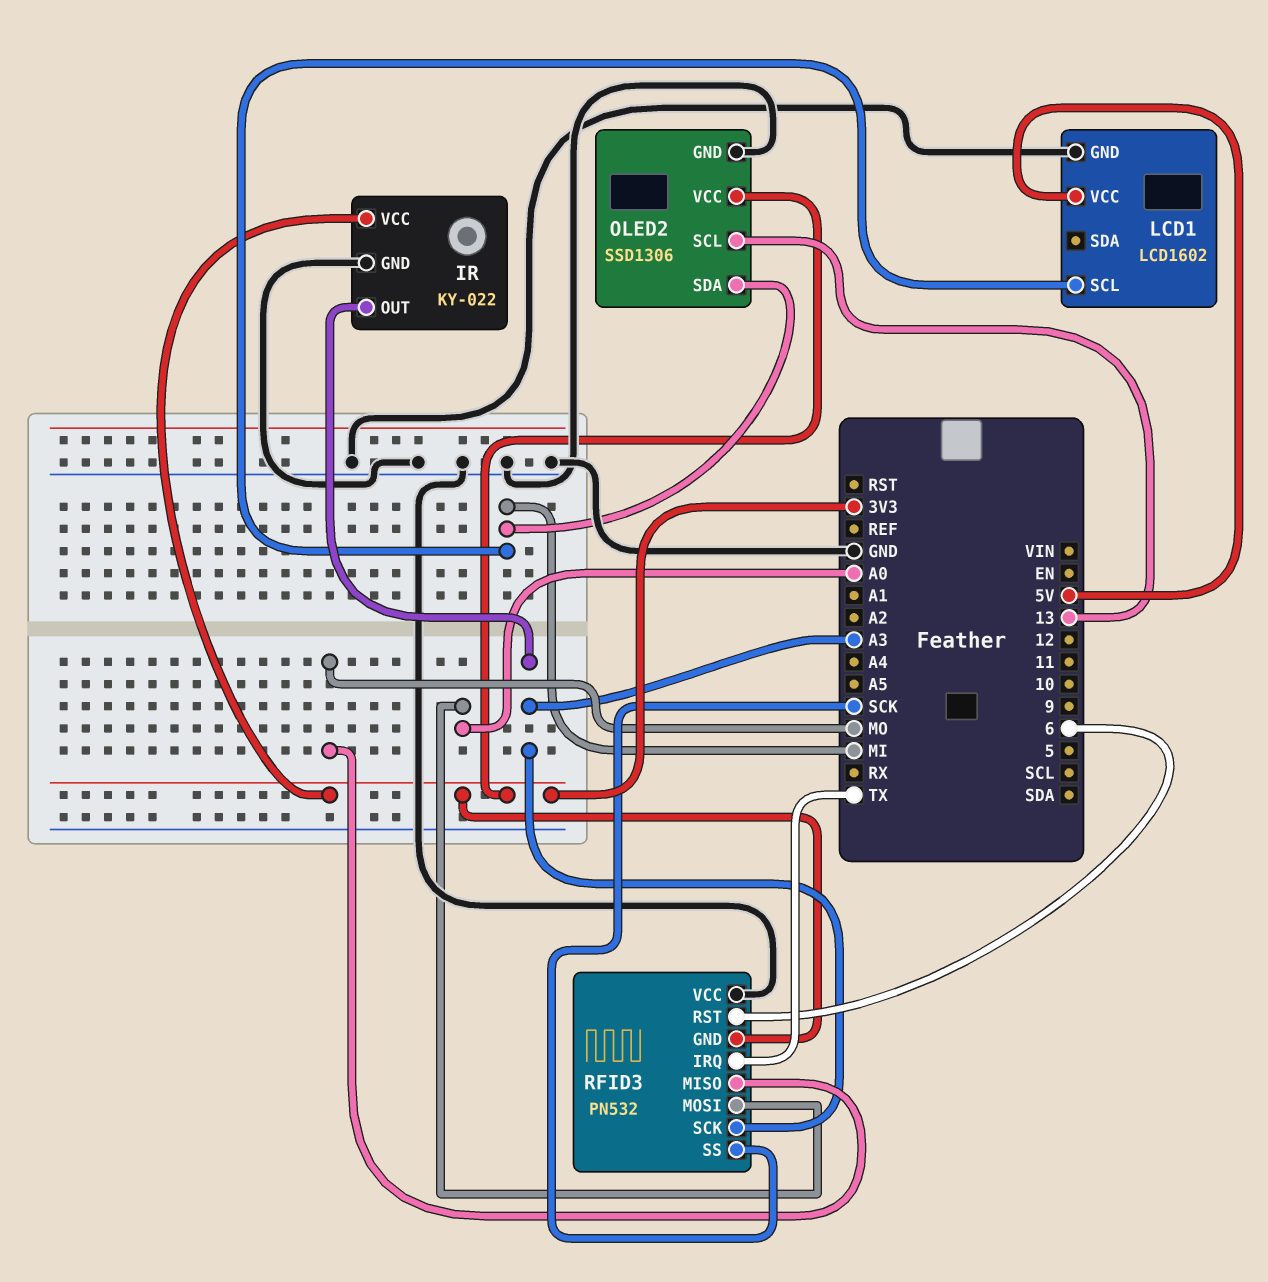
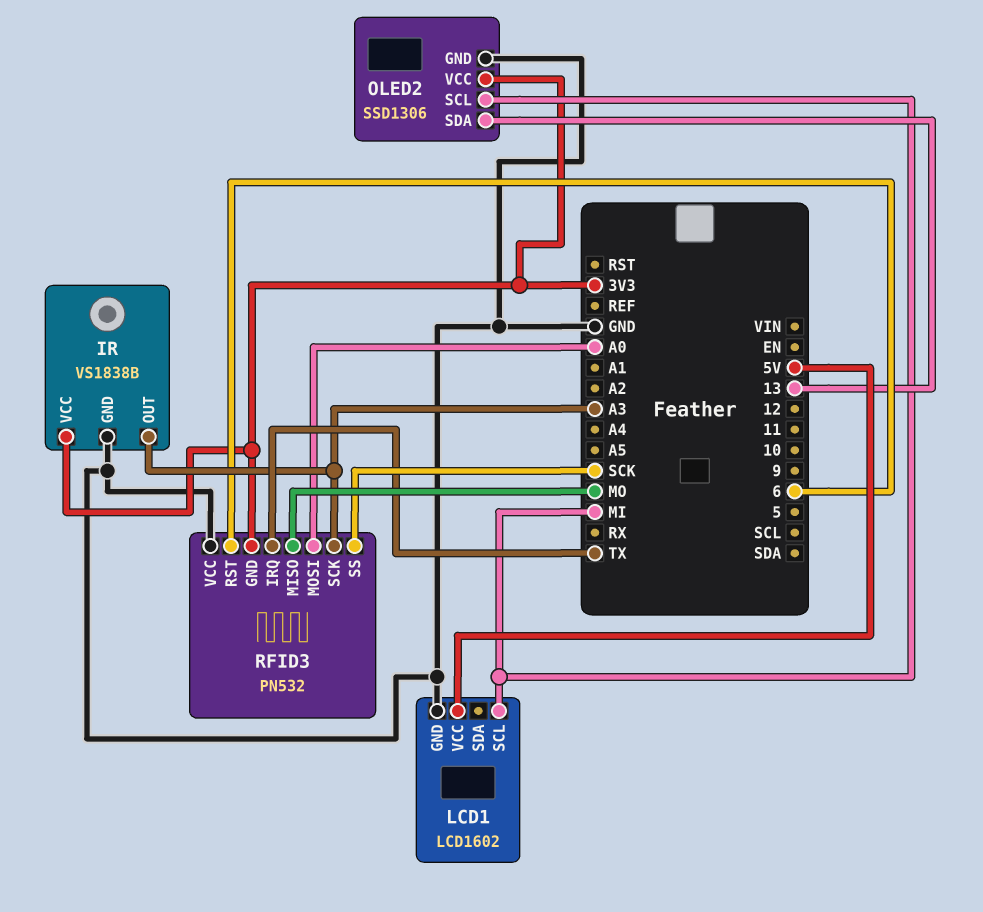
IR: KY-022 -> VS1838B
OLED2 pin SCL: 13 -> MI
OLED2 pin SDA: MI -> 13

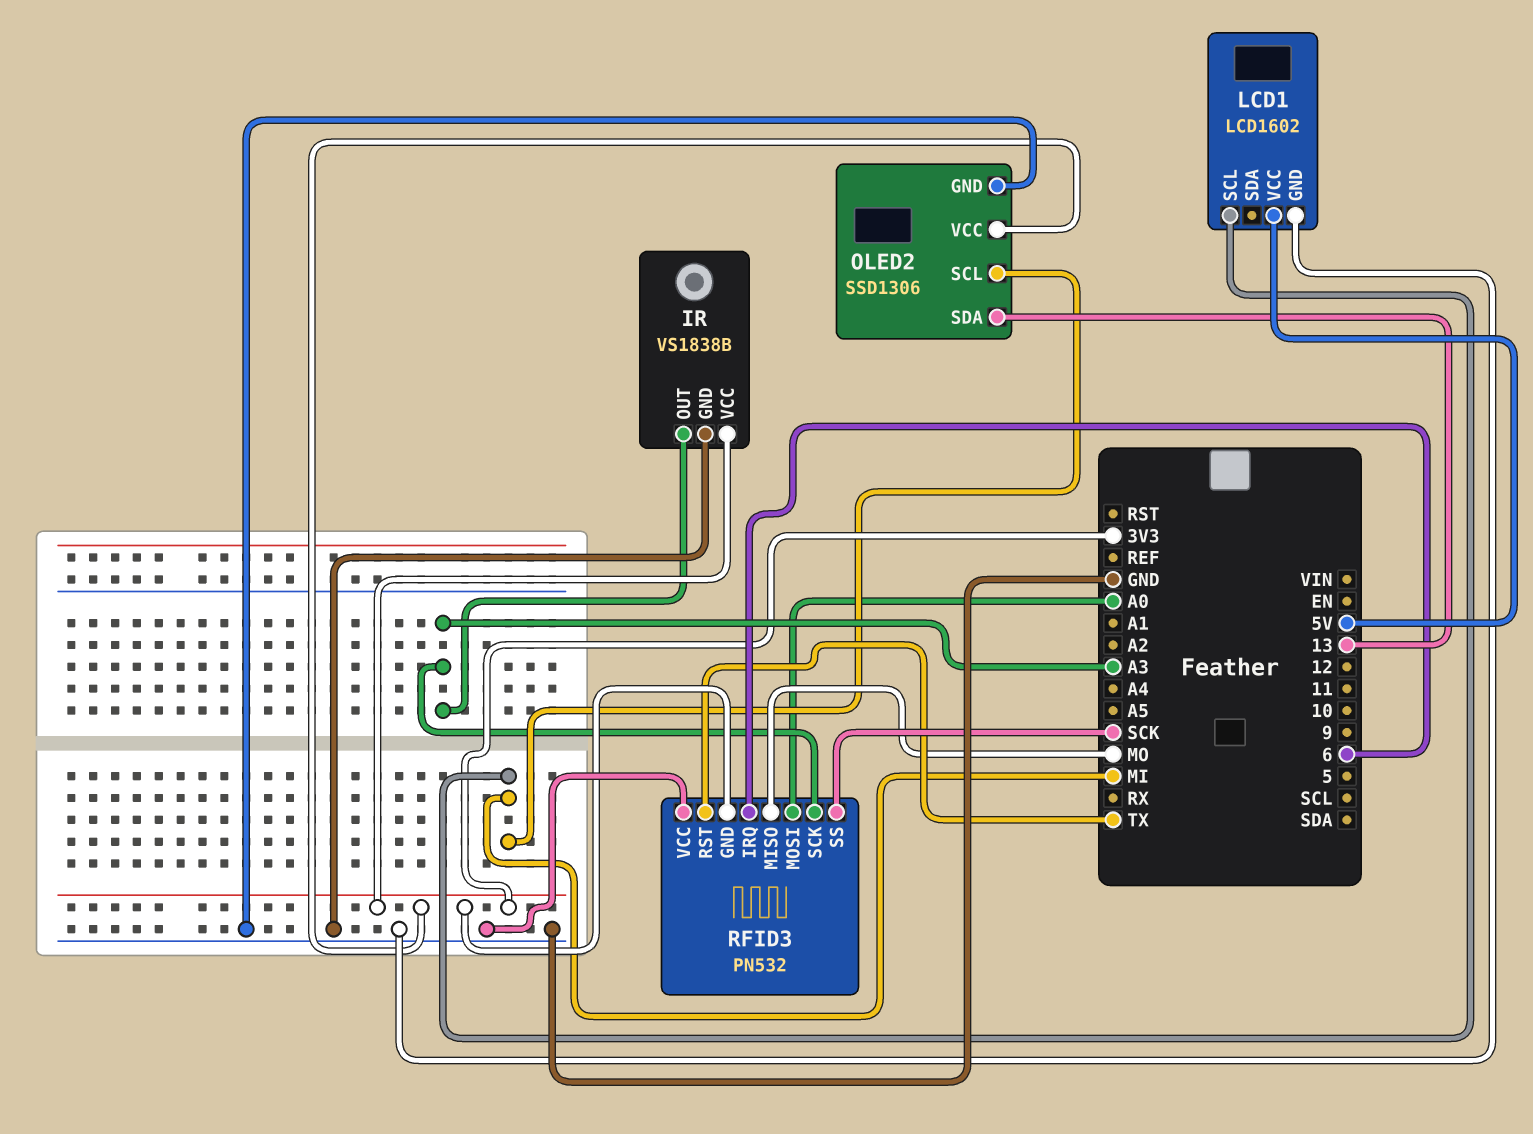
RFID3 pin IRQ: TX -> 6
RFID3 pin RST: 6 -> TX

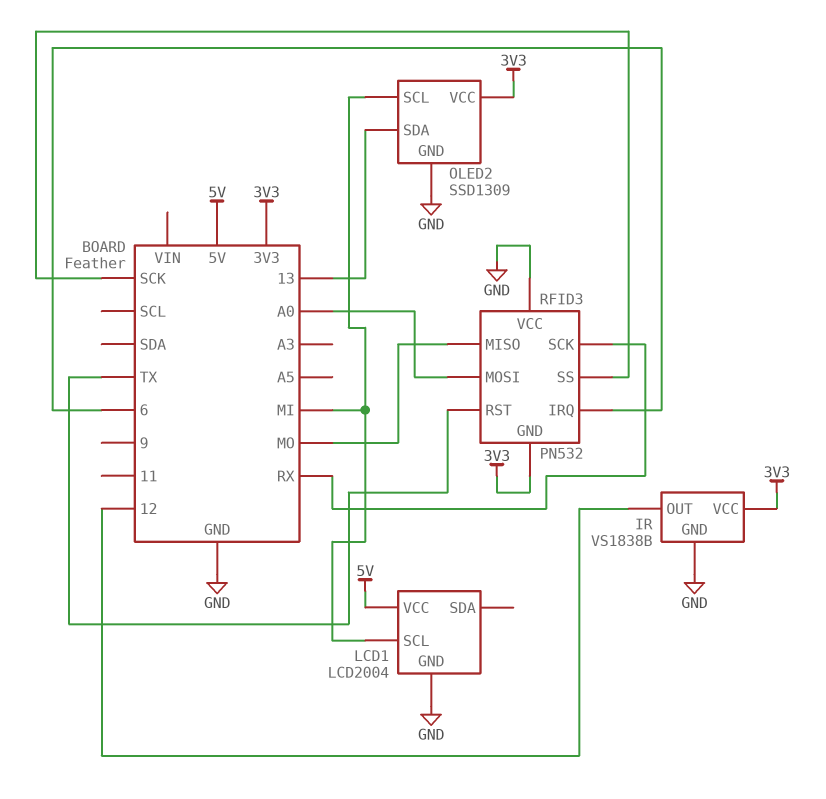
IR pin OUT: A3 -> 12
LCD1: LCD1602 -> LCD2004
OLED2: SSD1306 -> SSD1309
RFID3 pin SCK: A3 -> RX

